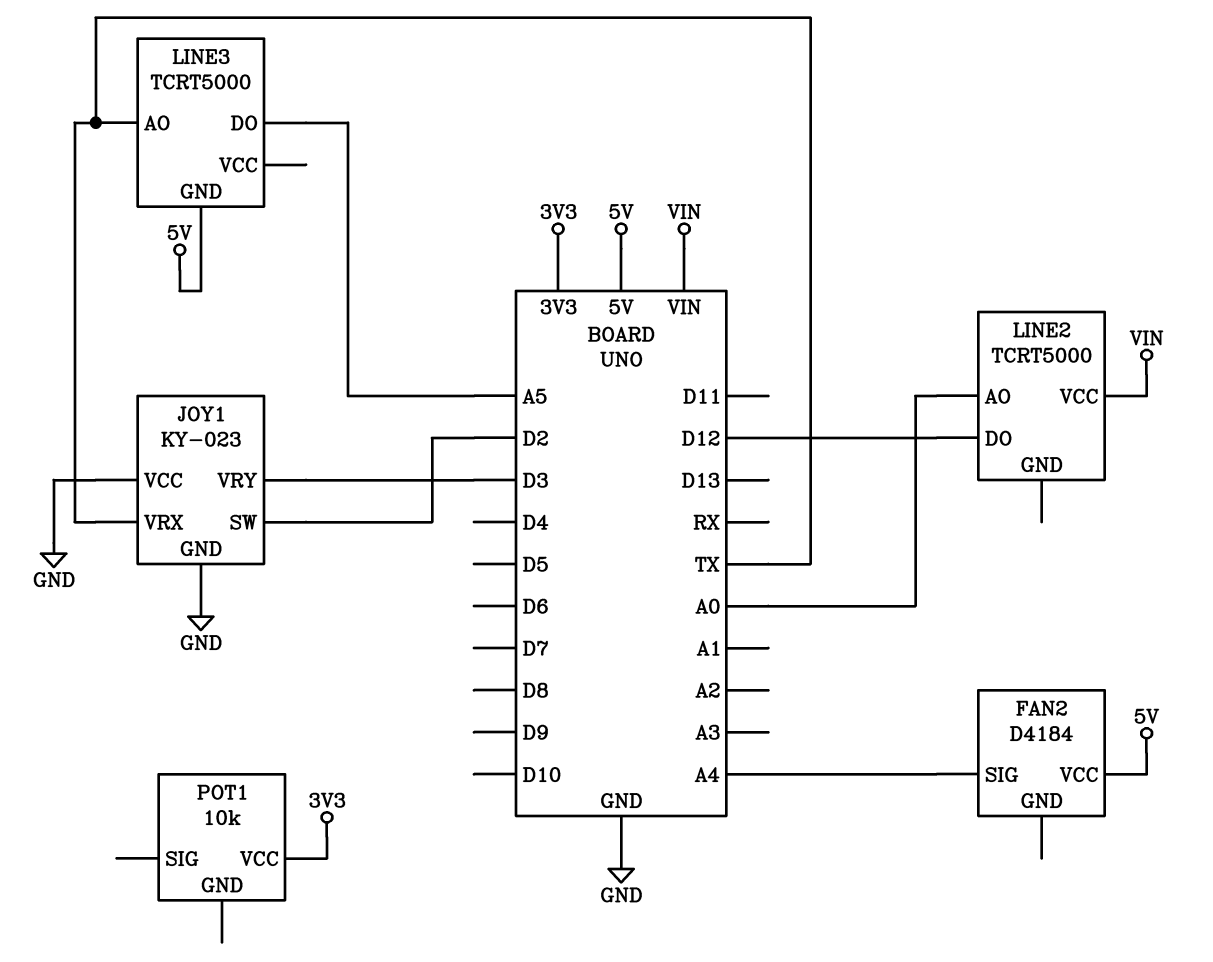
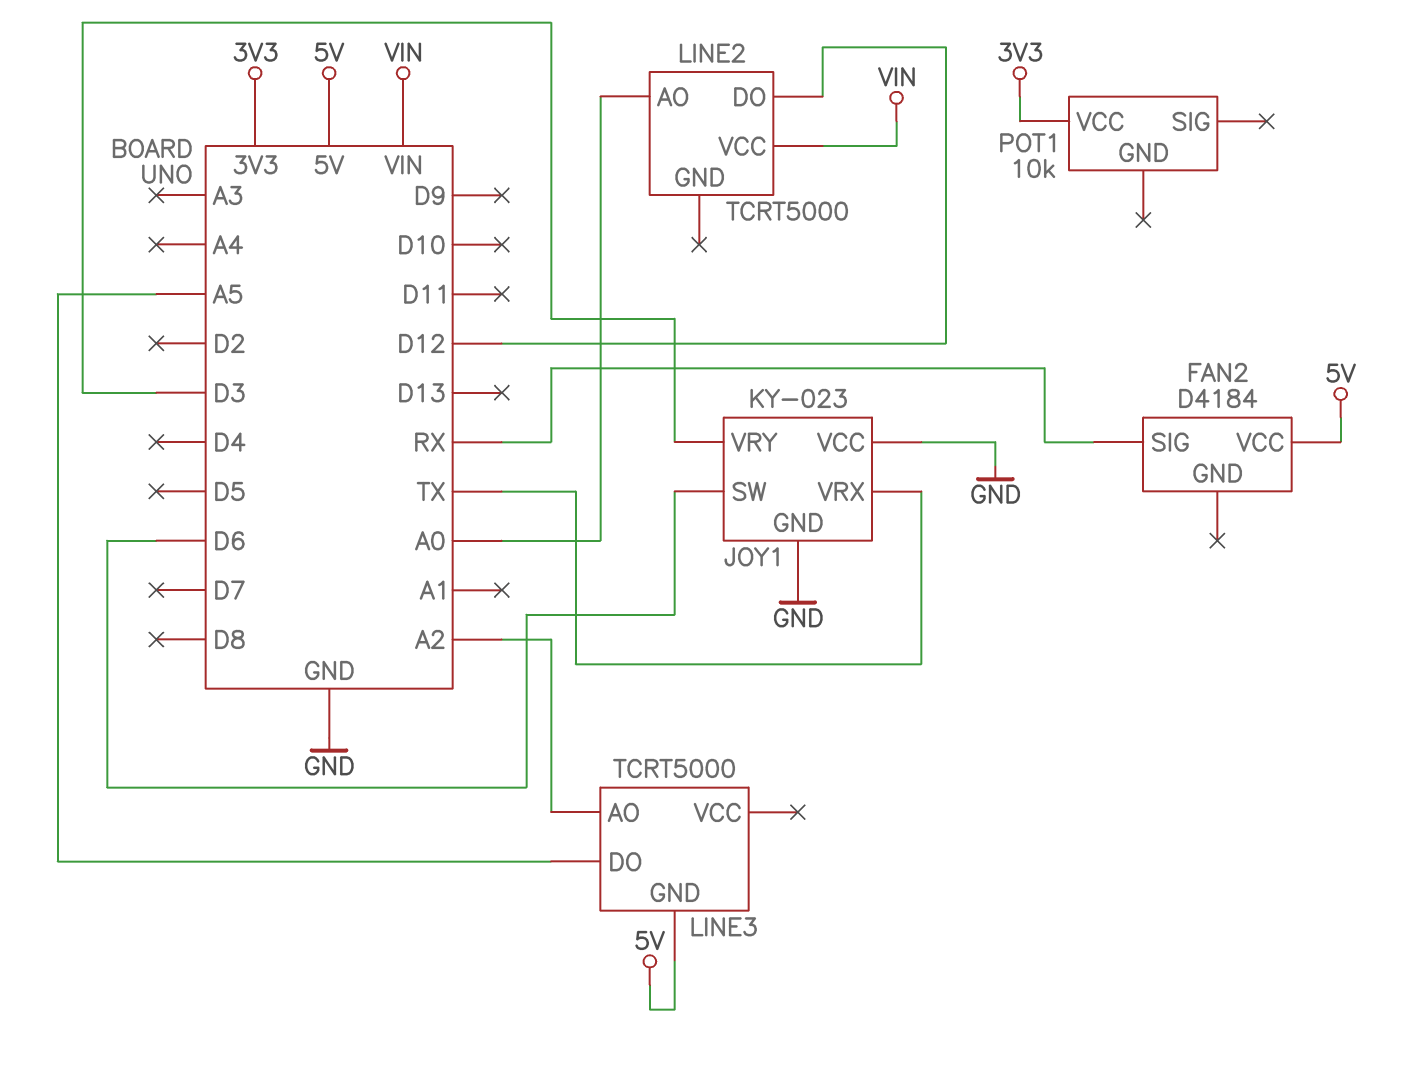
FAN2 pin SIG: A4 -> RX
JOY1 pin SW: D2 -> D6
LINE3 pin AO: TX -> A2

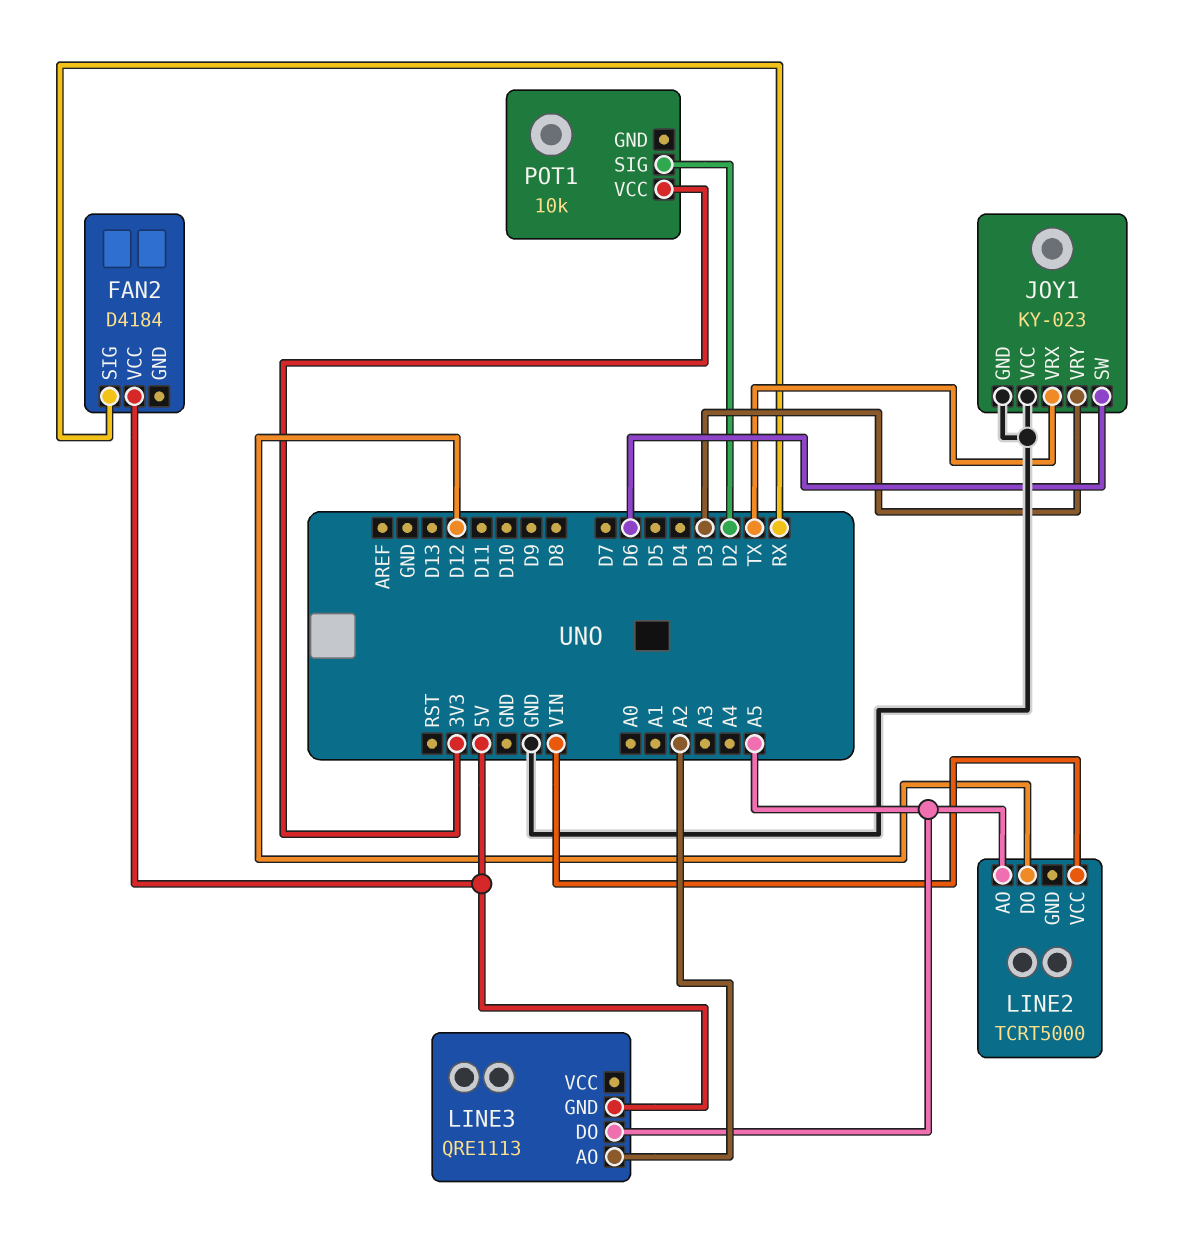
LINE2 pin AO: A0 -> A5
LINE3: TCRT5000 -> QRE1113
POT1 pin SIG: none -> D2

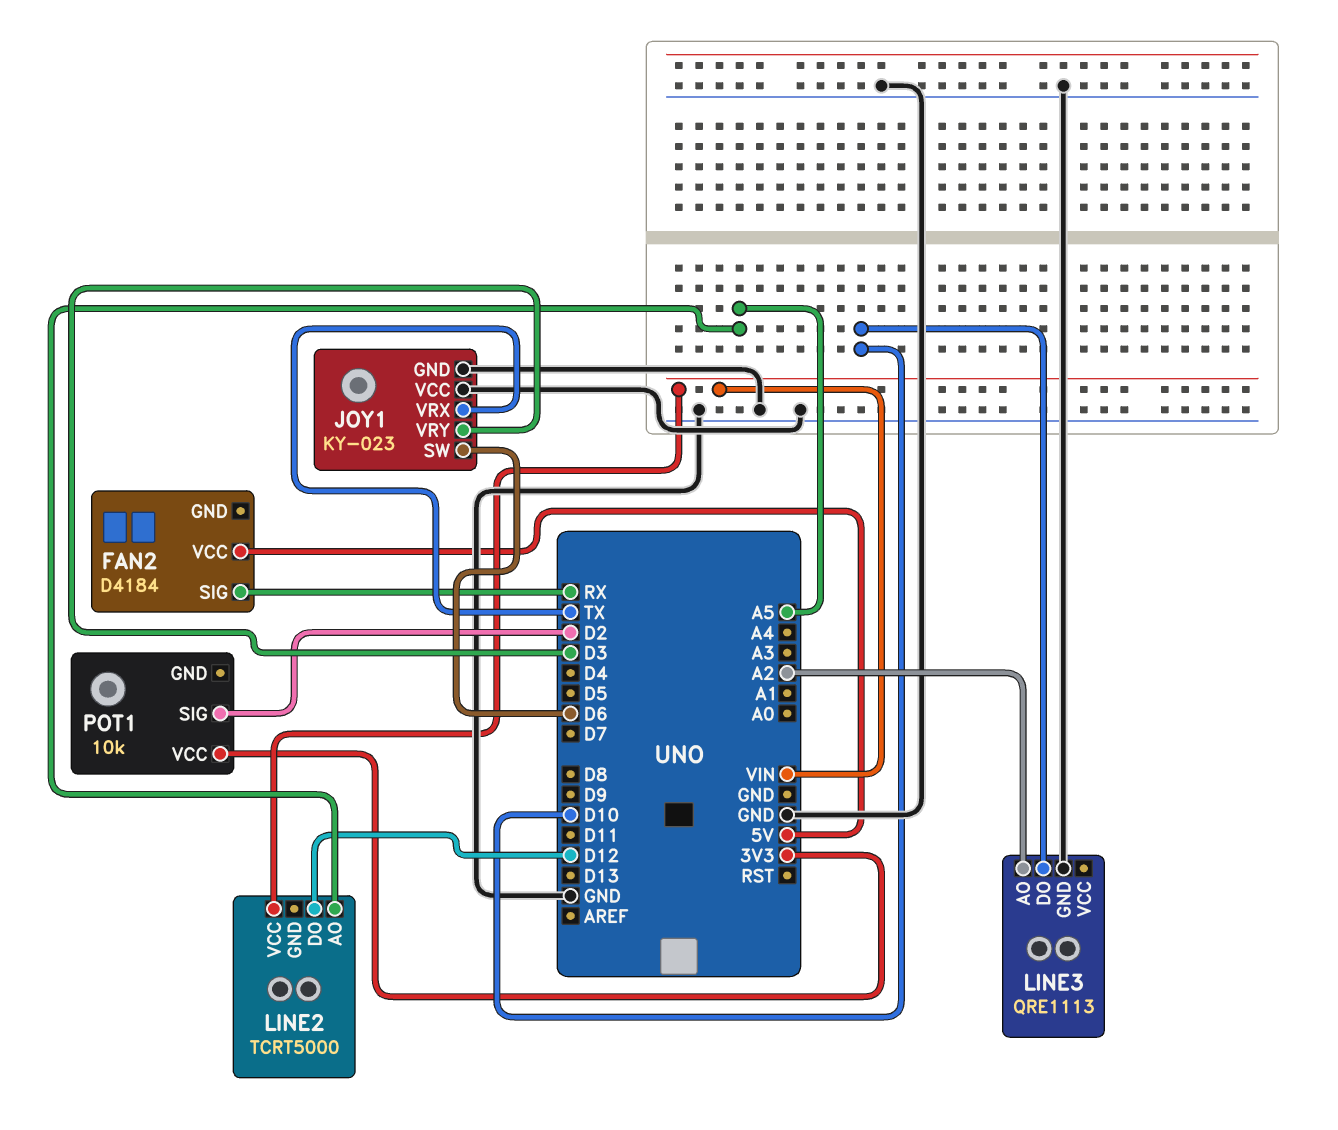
LINE3 pin DO: A5 -> D10
LINE3 pin GND: 5V -> GND

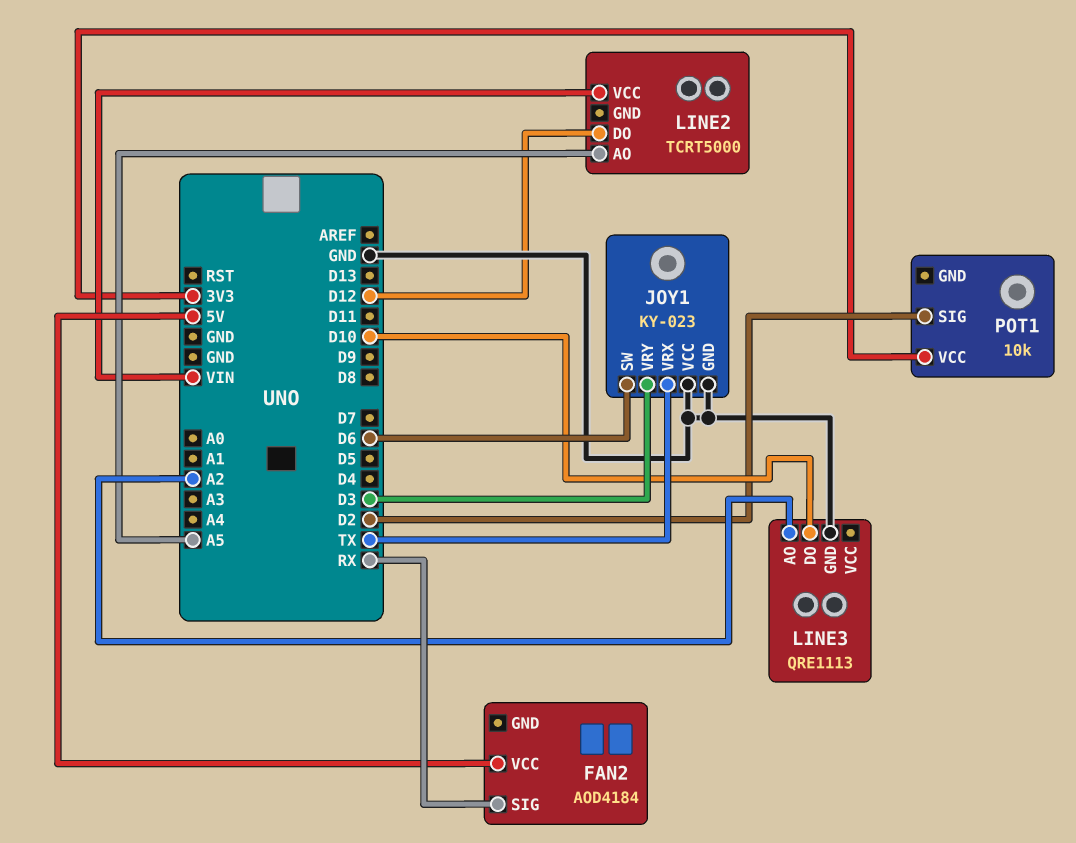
FAN2: D4184 -> AOD4184

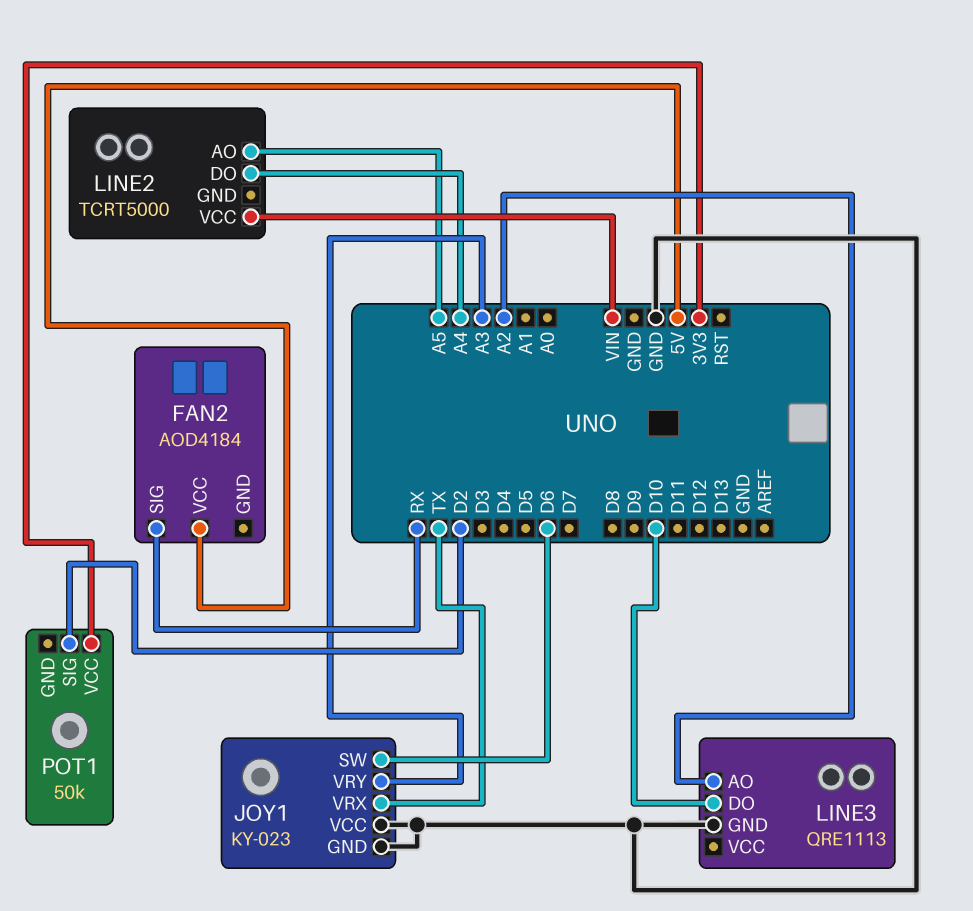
JOY1 pin VRY: D3 -> A3
LINE2 pin DO: D12 -> A4
POT1: 10k -> 50k

